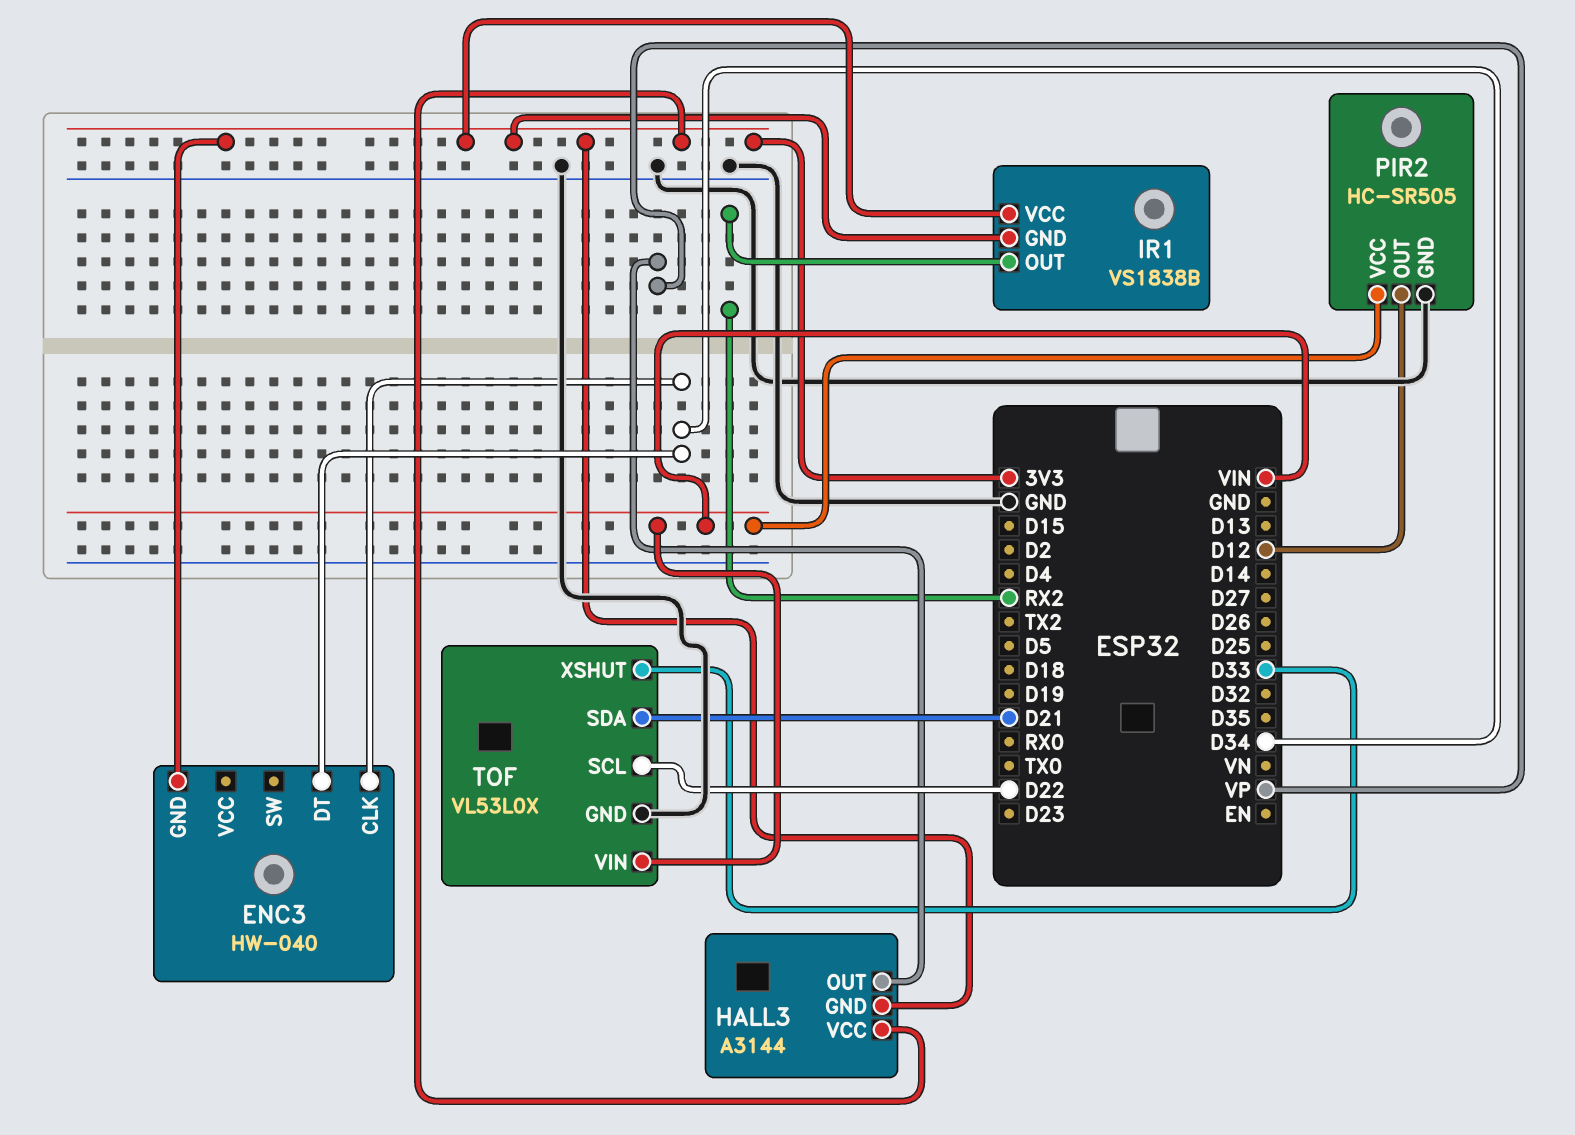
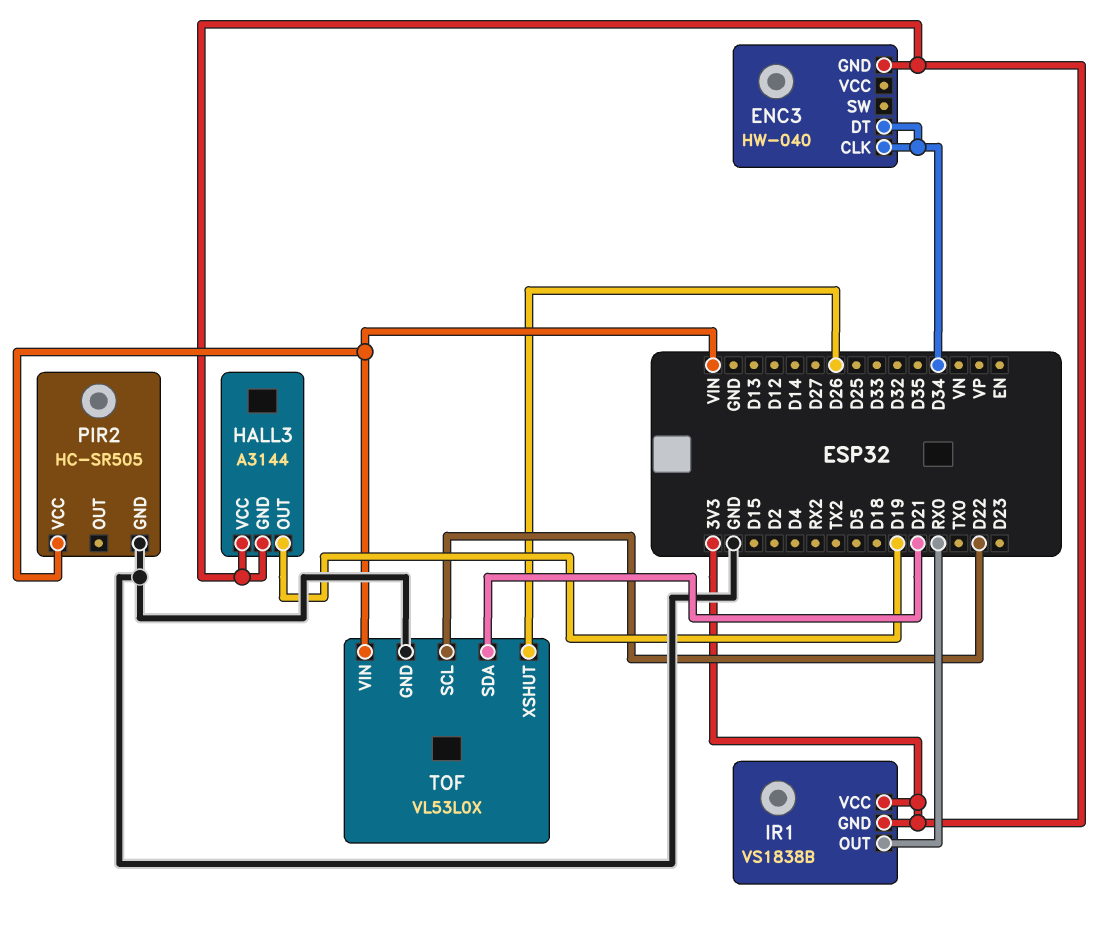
HALL3 pin OUT: VP -> D19
IR1 pin OUT: RX2 -> RX0
PIR2 pin OUT: D12 -> none
TOF pin XSHUT: D33 -> D26

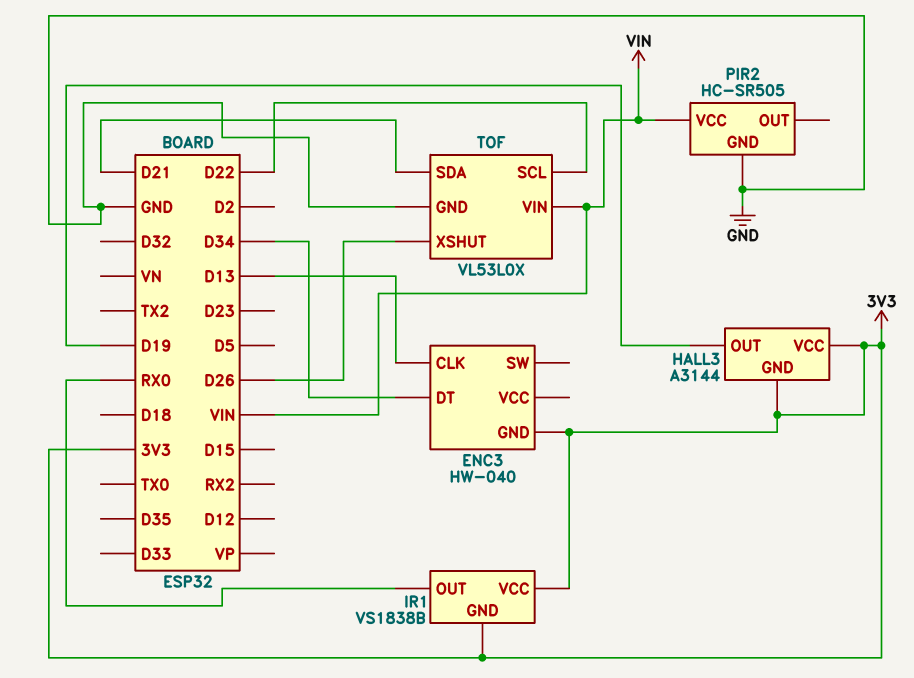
ENC3 pin CLK: D34 -> D13

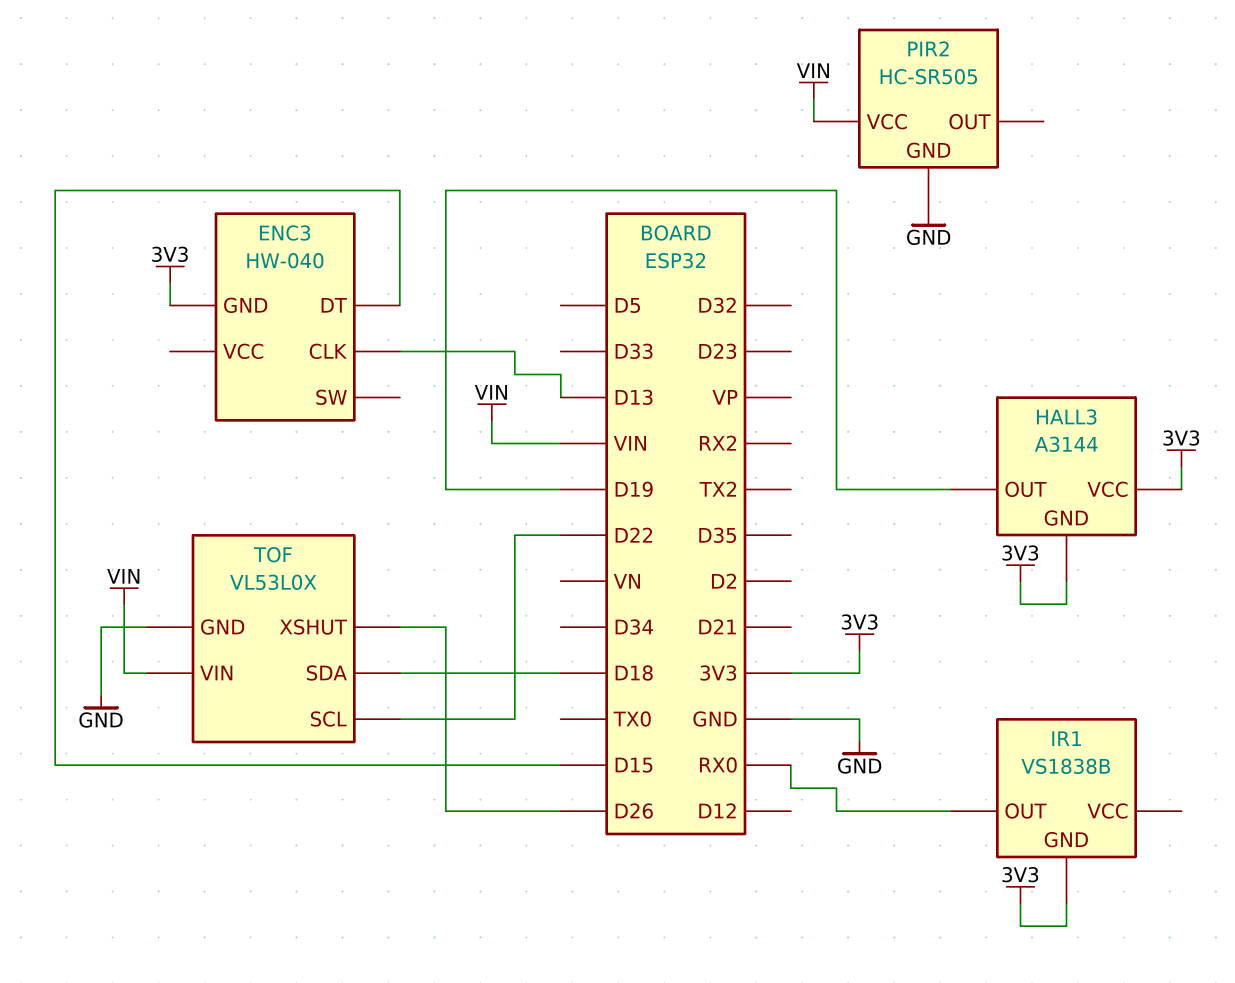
ENC3 pin DT: D34 -> D15
IR1 pin VCC: 3V3 -> none
TOF pin SDA: D21 -> D18

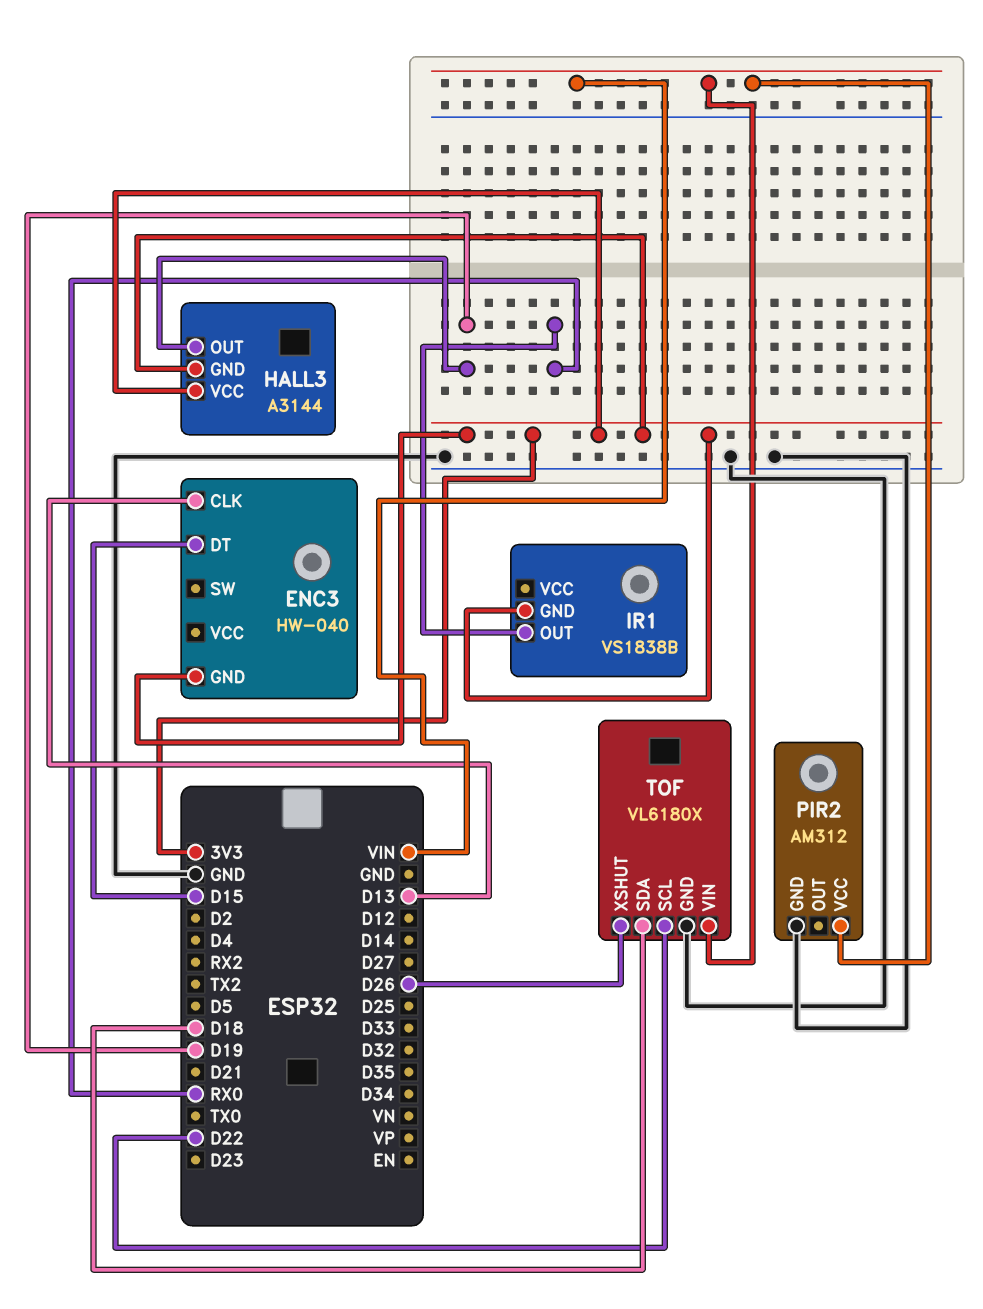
PIR2: HC-SR505 -> AM312
TOF: VL53L0X -> VL6180X

